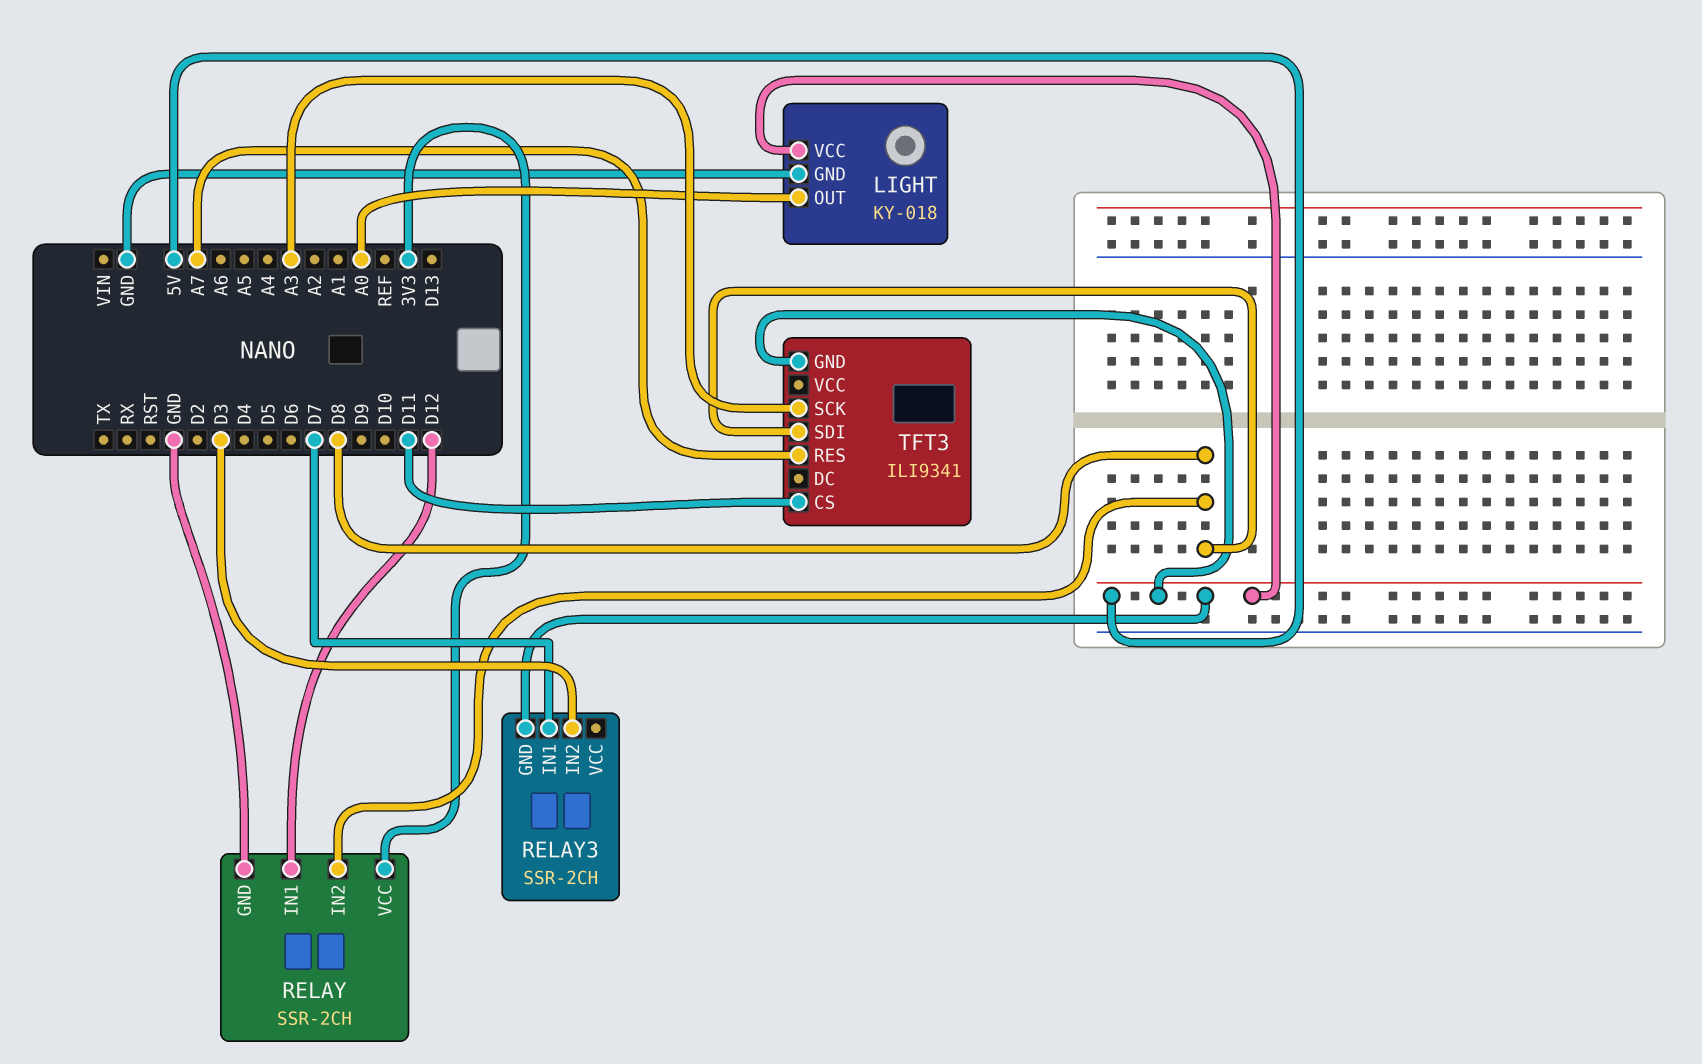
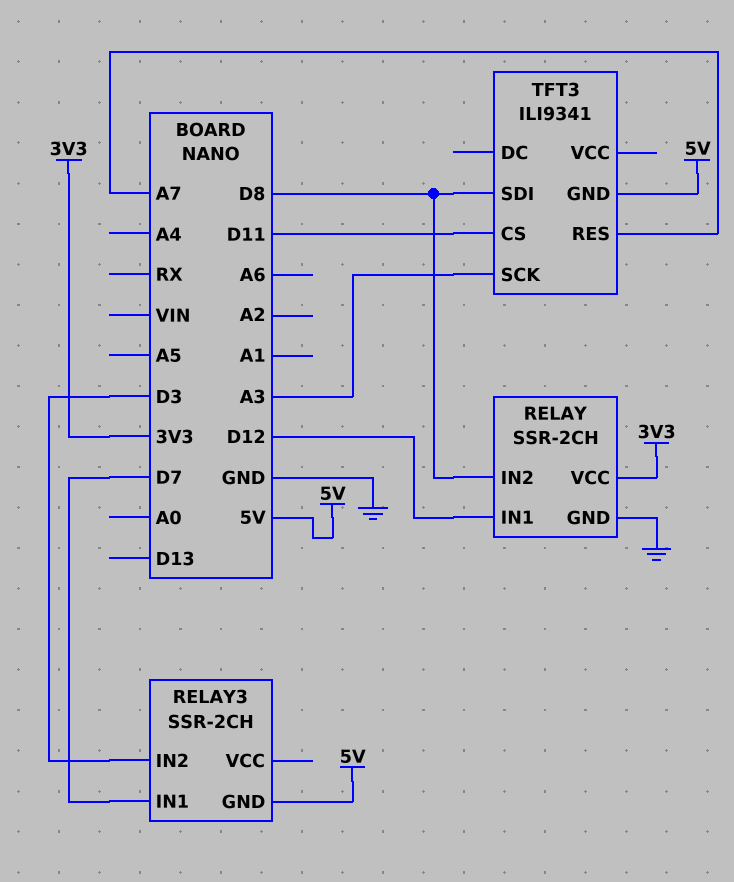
LIGHT: KY-018 -> none
LIGHT pin GND: GND -> none
LIGHT pin OUT: A0 -> none
LIGHT pin VCC: 5V -> none

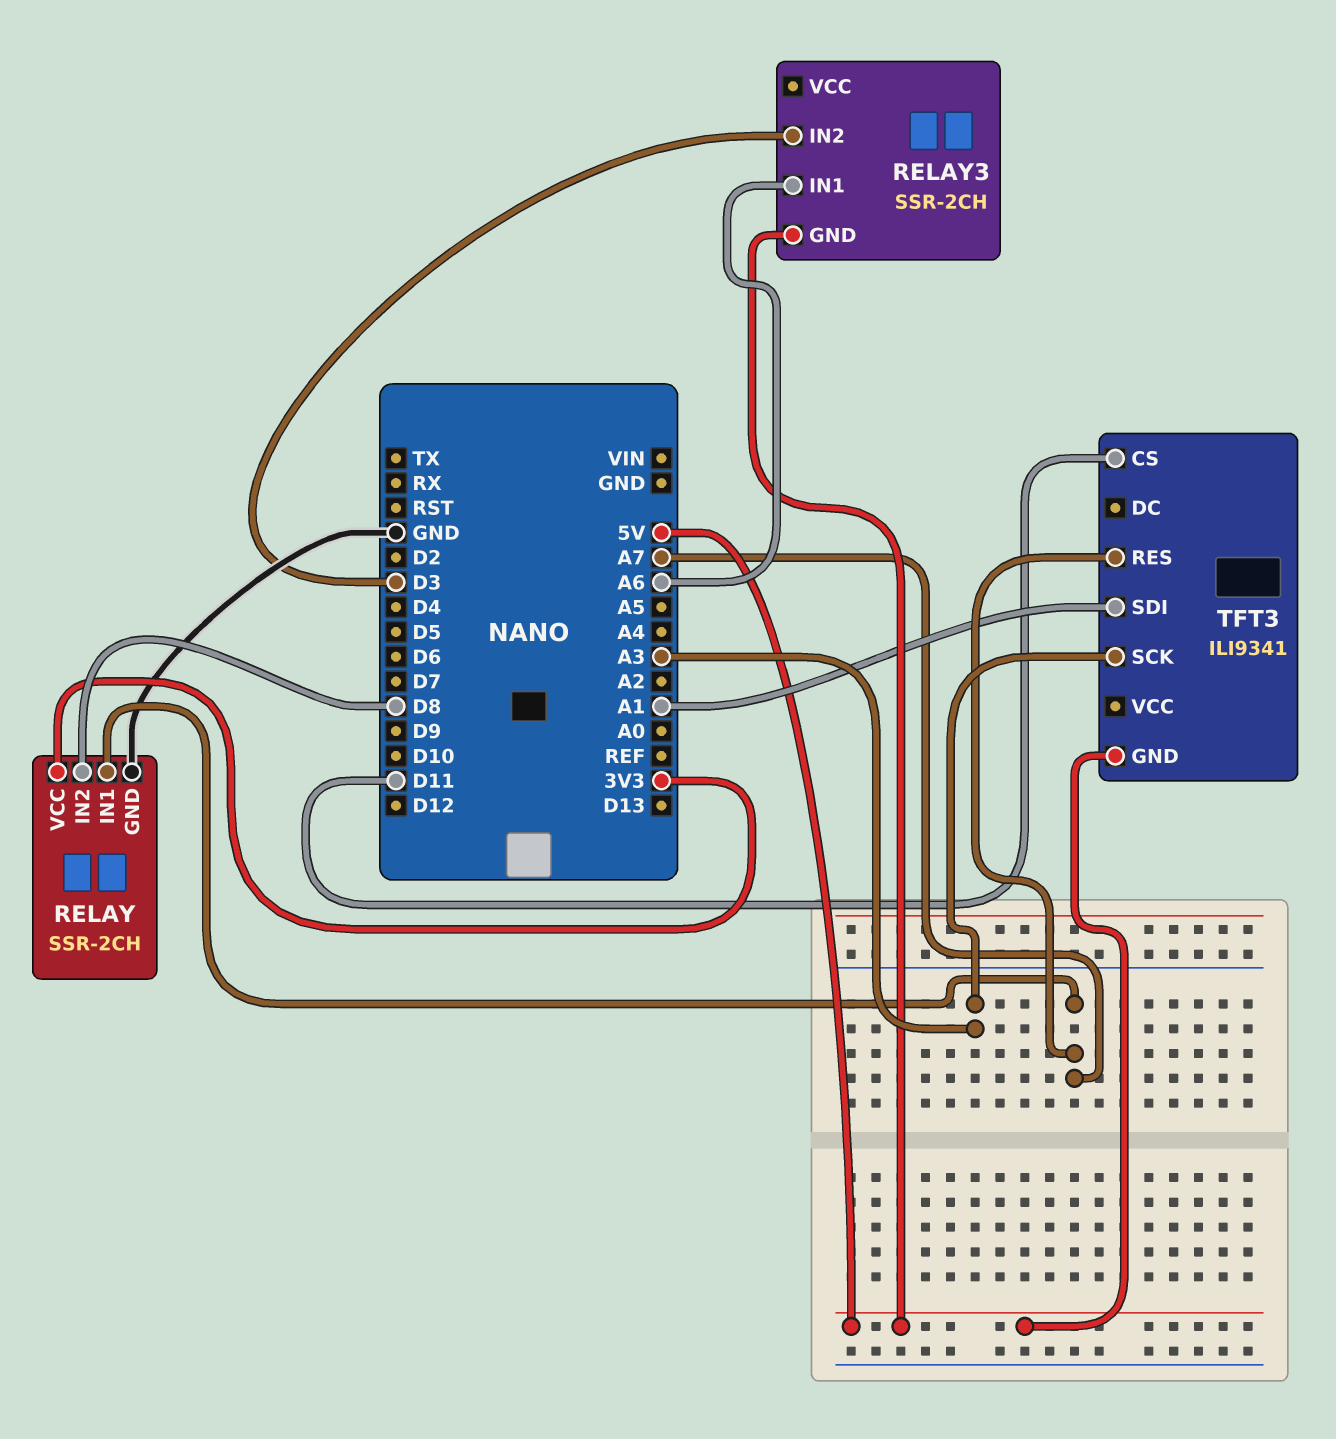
RELAY pin IN1: D12 -> A7
RELAY3 pin IN1: D7 -> A6
TFT3 pin SDI: D8 -> A1

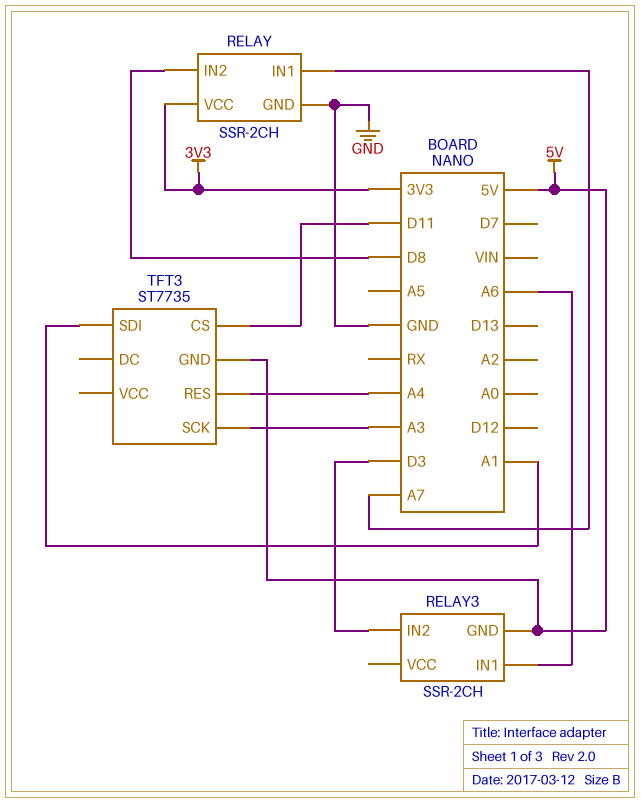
TFT3: ILI9341 -> ST7735
TFT3 pin RES: A7 -> A4

